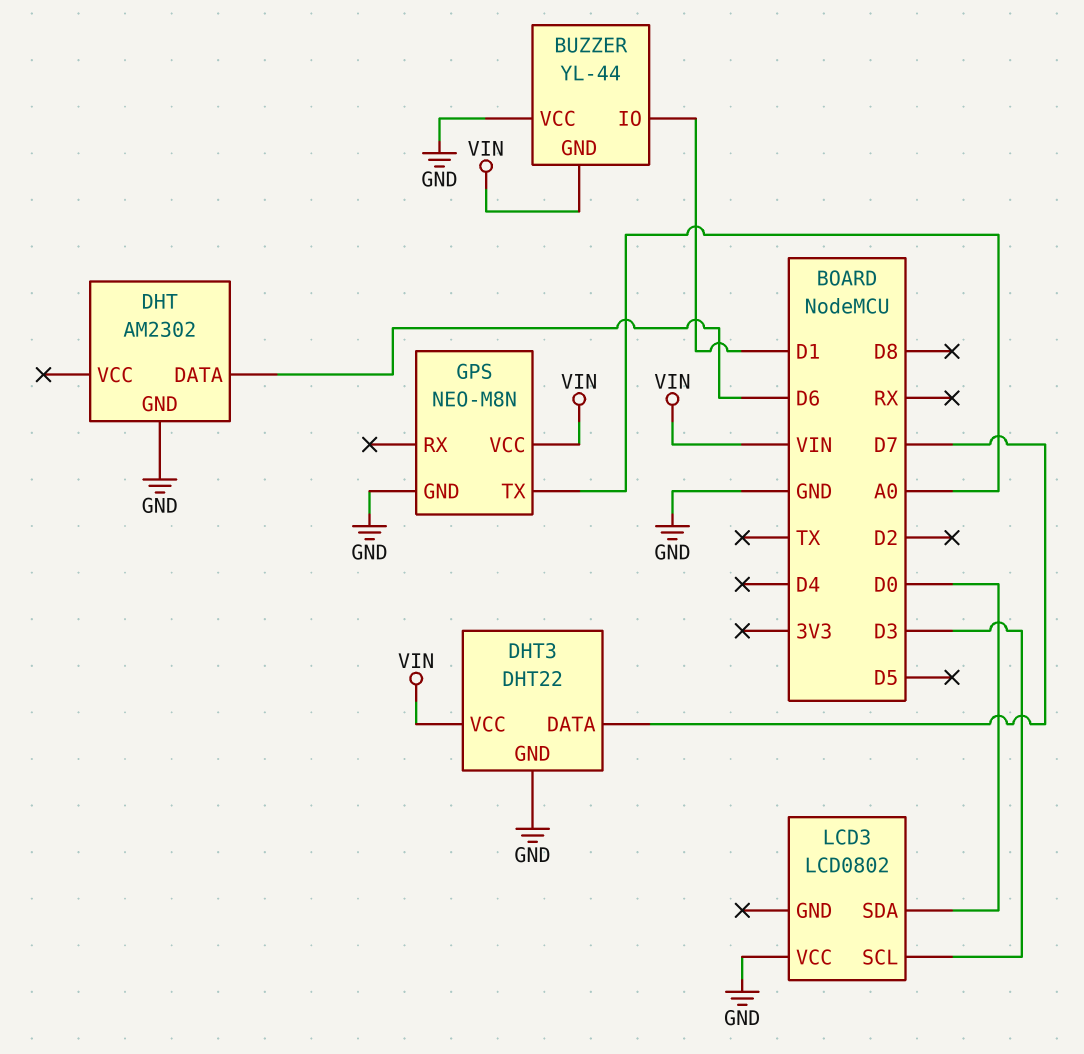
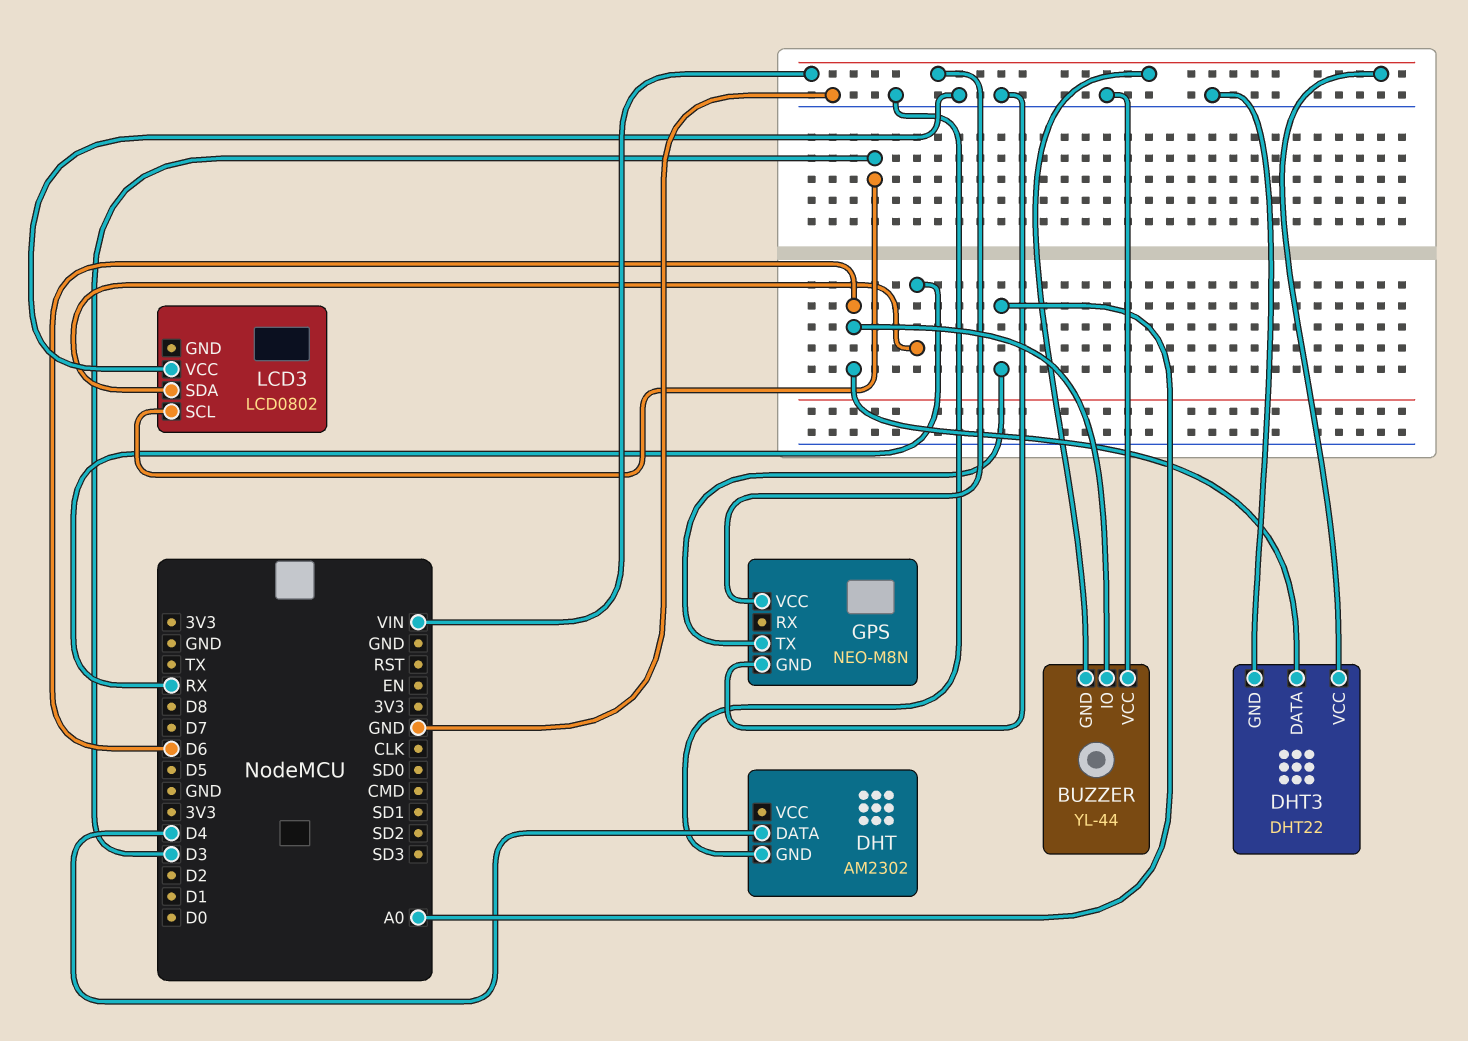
BUZZER pin IO: D1 -> D6
DHT pin DATA: D6 -> D4
DHT3 pin DATA: D7 -> D6
LCD3 pin SDA: D0 -> RX

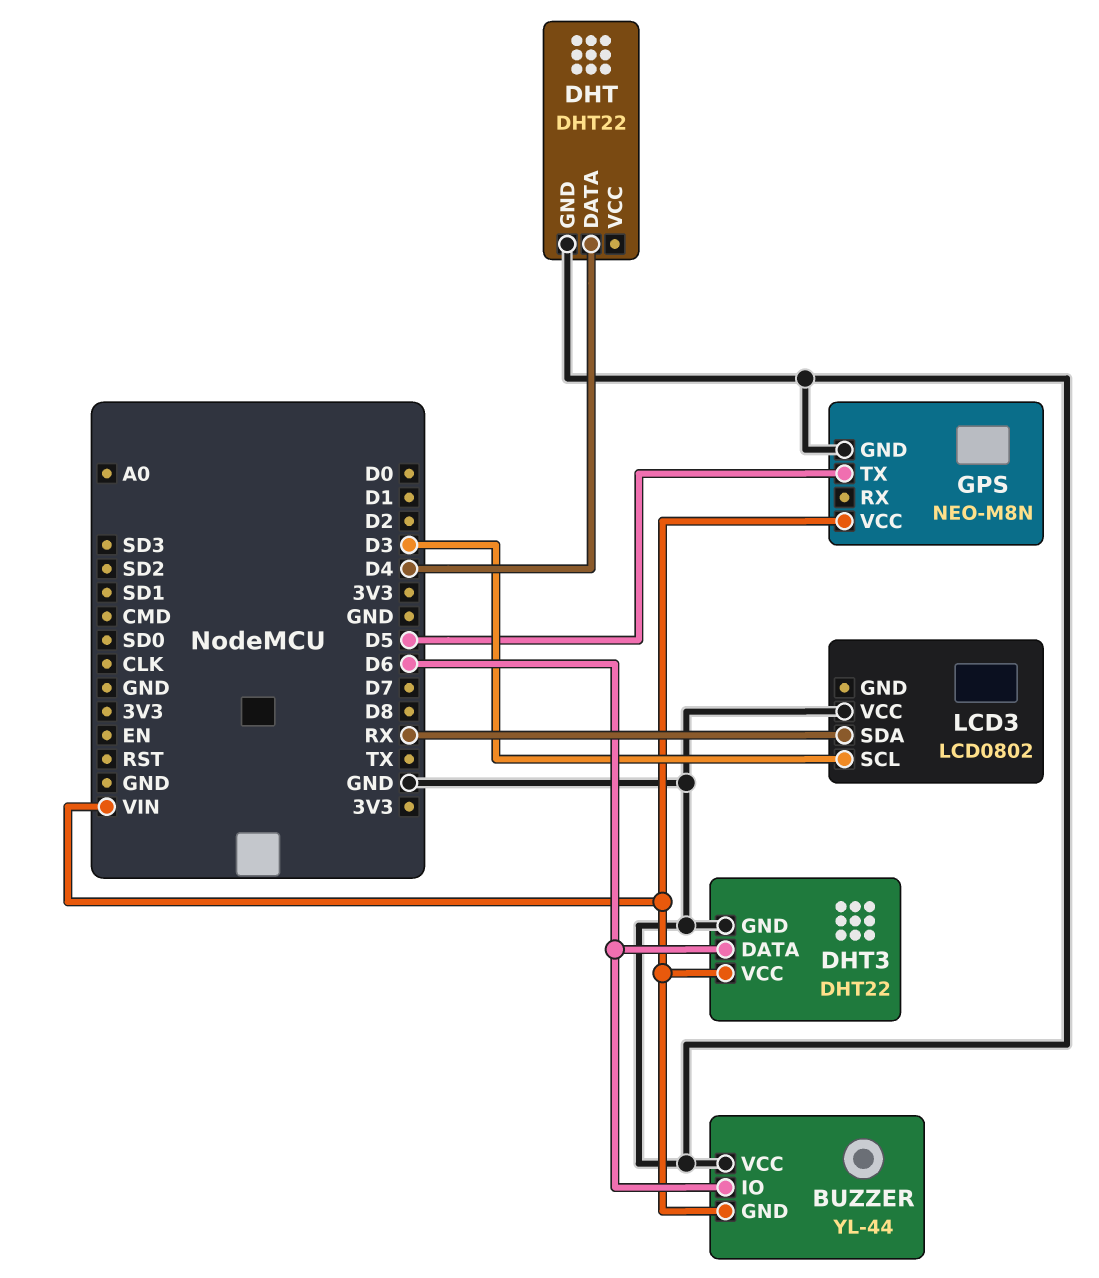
DHT: AM2302 -> DHT22
GPS pin TX: A0 -> D5

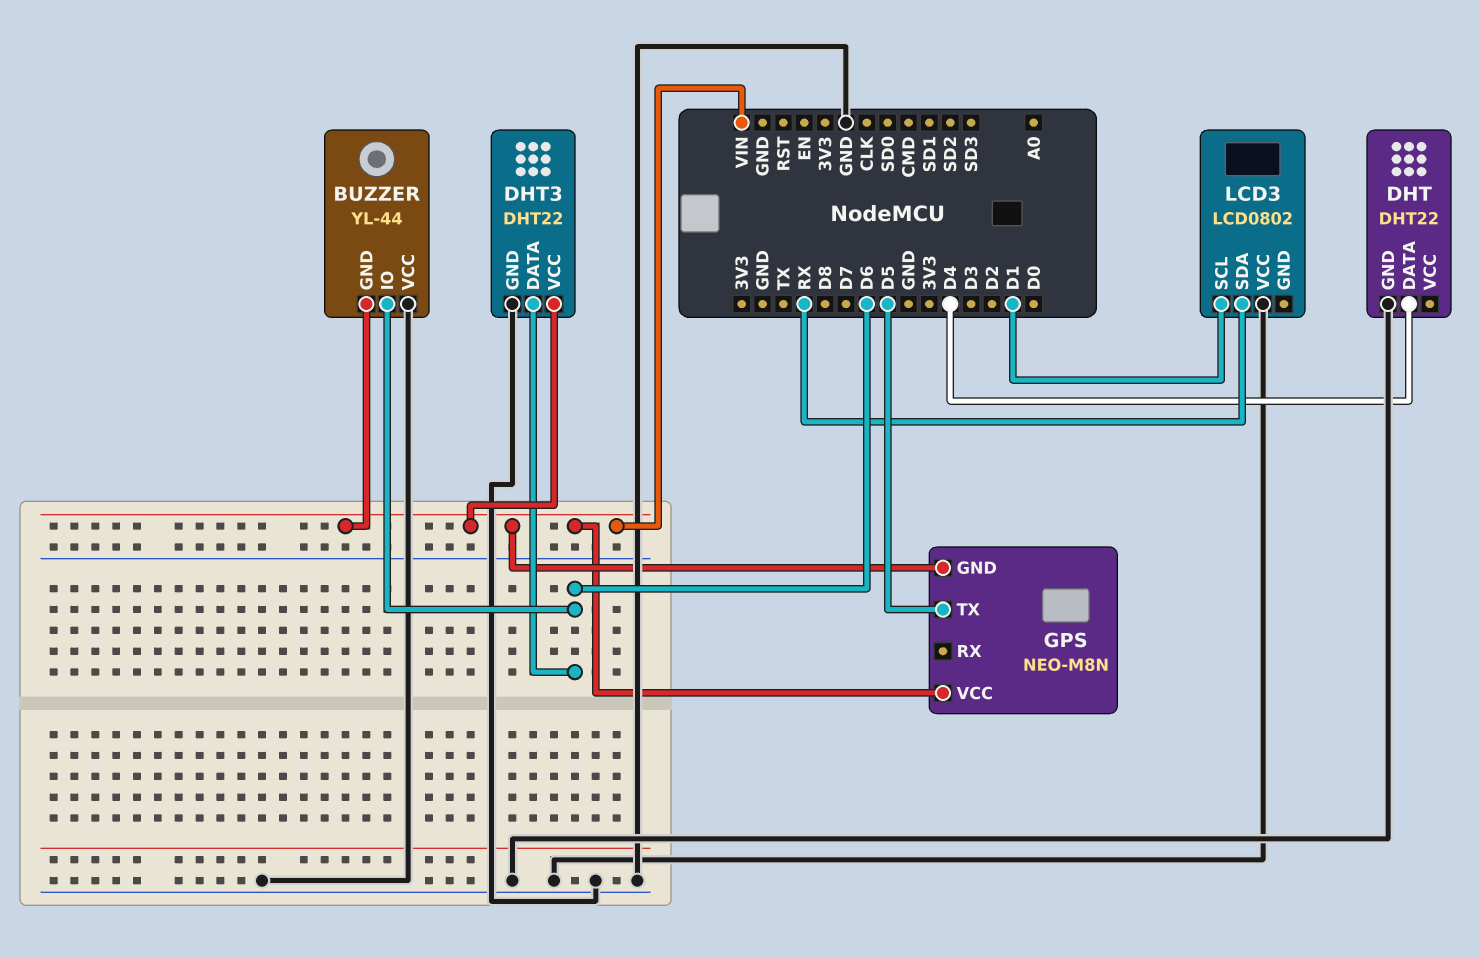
GPS pin GND: GND -> VIN
LCD3 pin SCL: D3 -> D1

